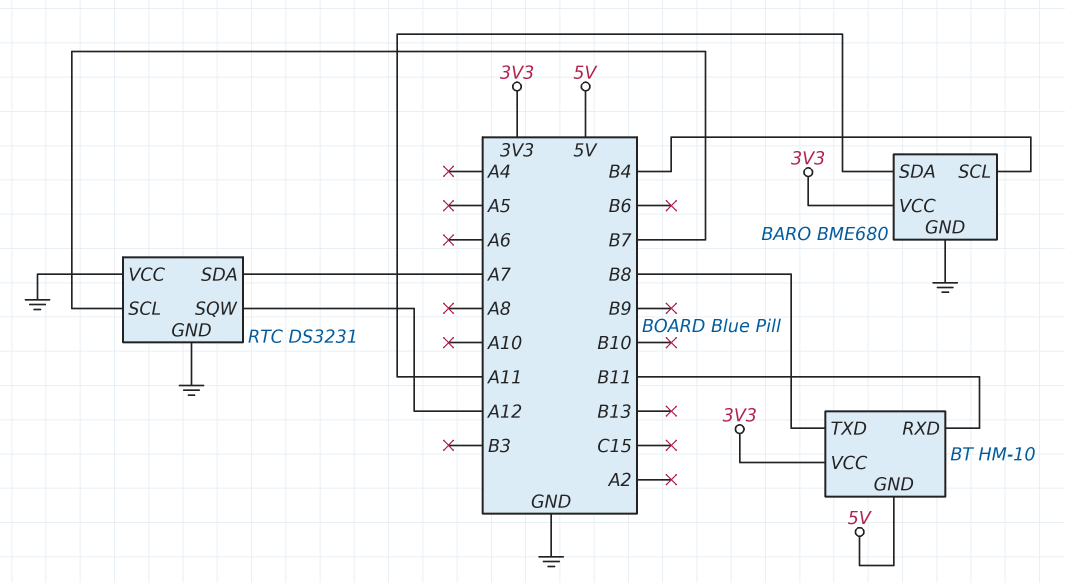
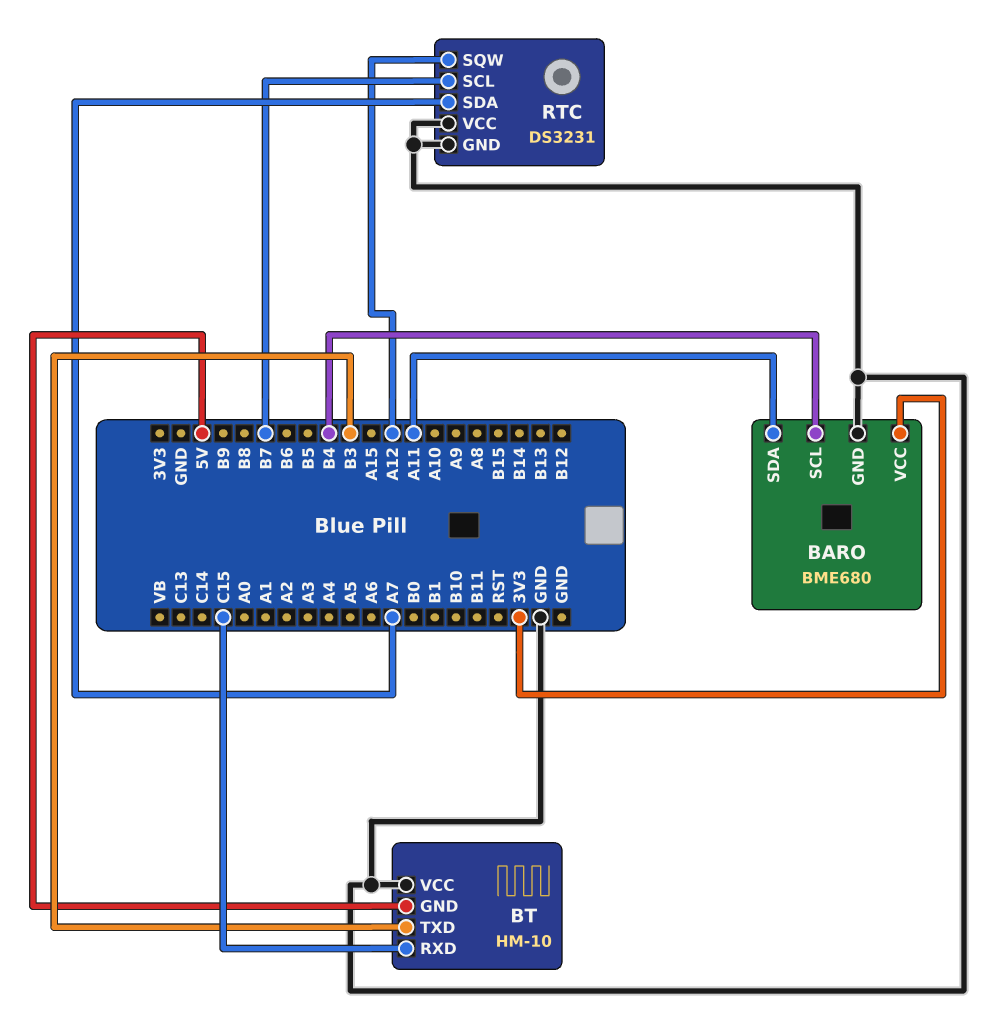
BT pin RXD: B11 -> C15
BT pin TXD: B8 -> B3
BT pin VCC: 3V3 -> GND

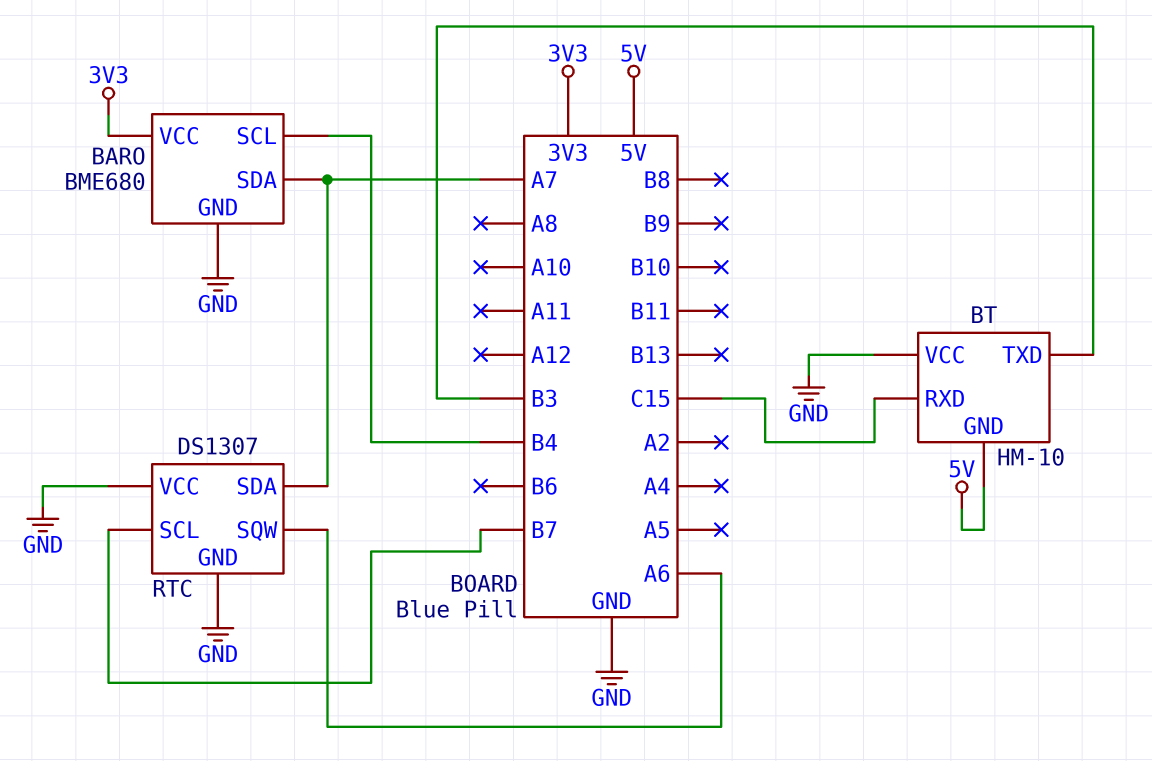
BARO pin SDA: A11 -> A7
RTC: DS3231 -> DS1307
RTC pin SQW: A12 -> A6

